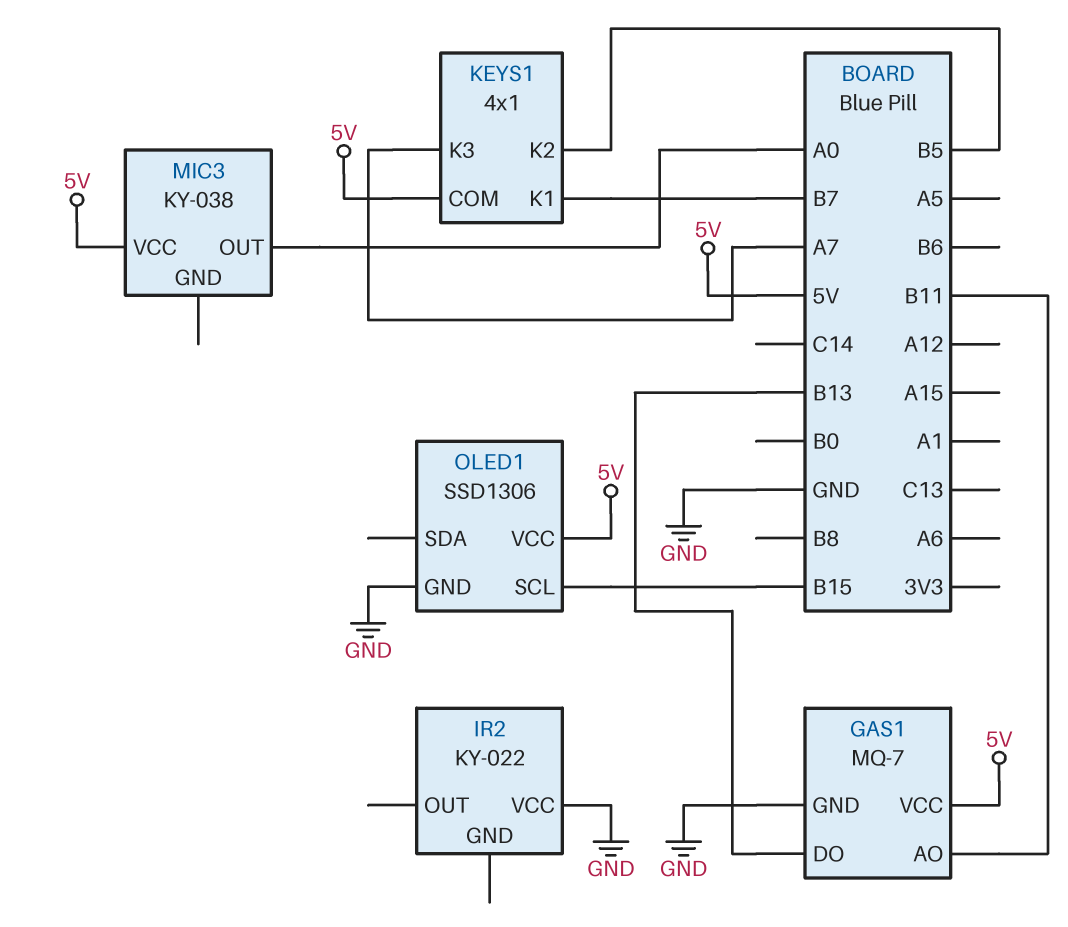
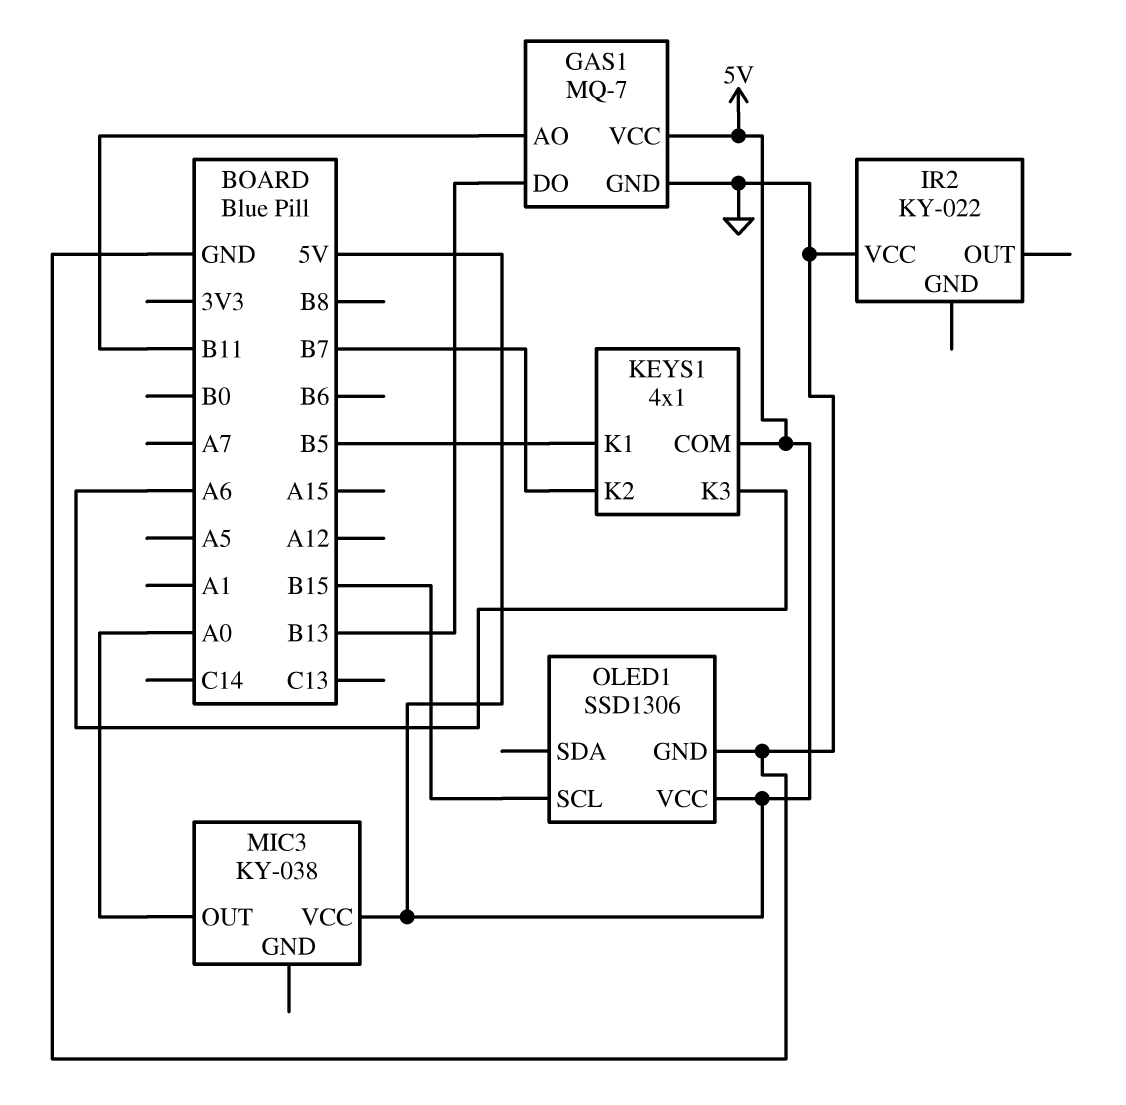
KEYS1 pin K1: B7 -> B5
KEYS1 pin K2: B5 -> B7
KEYS1 pin K3: A7 -> A6

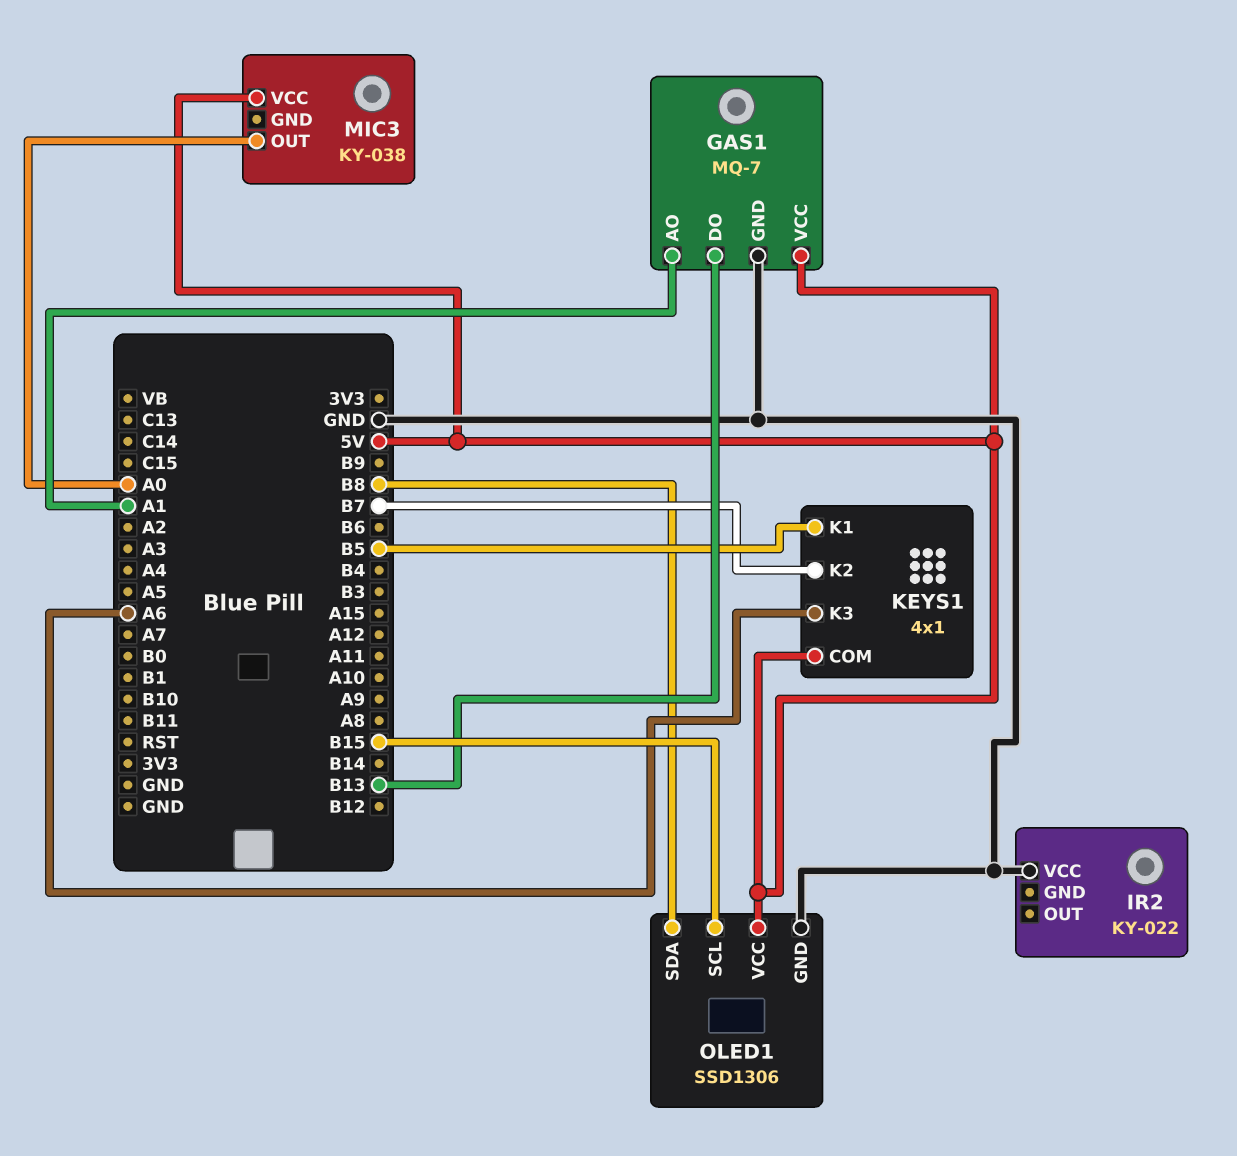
GAS1 pin AO: B11 -> A1
OLED1 pin SDA: none -> B8

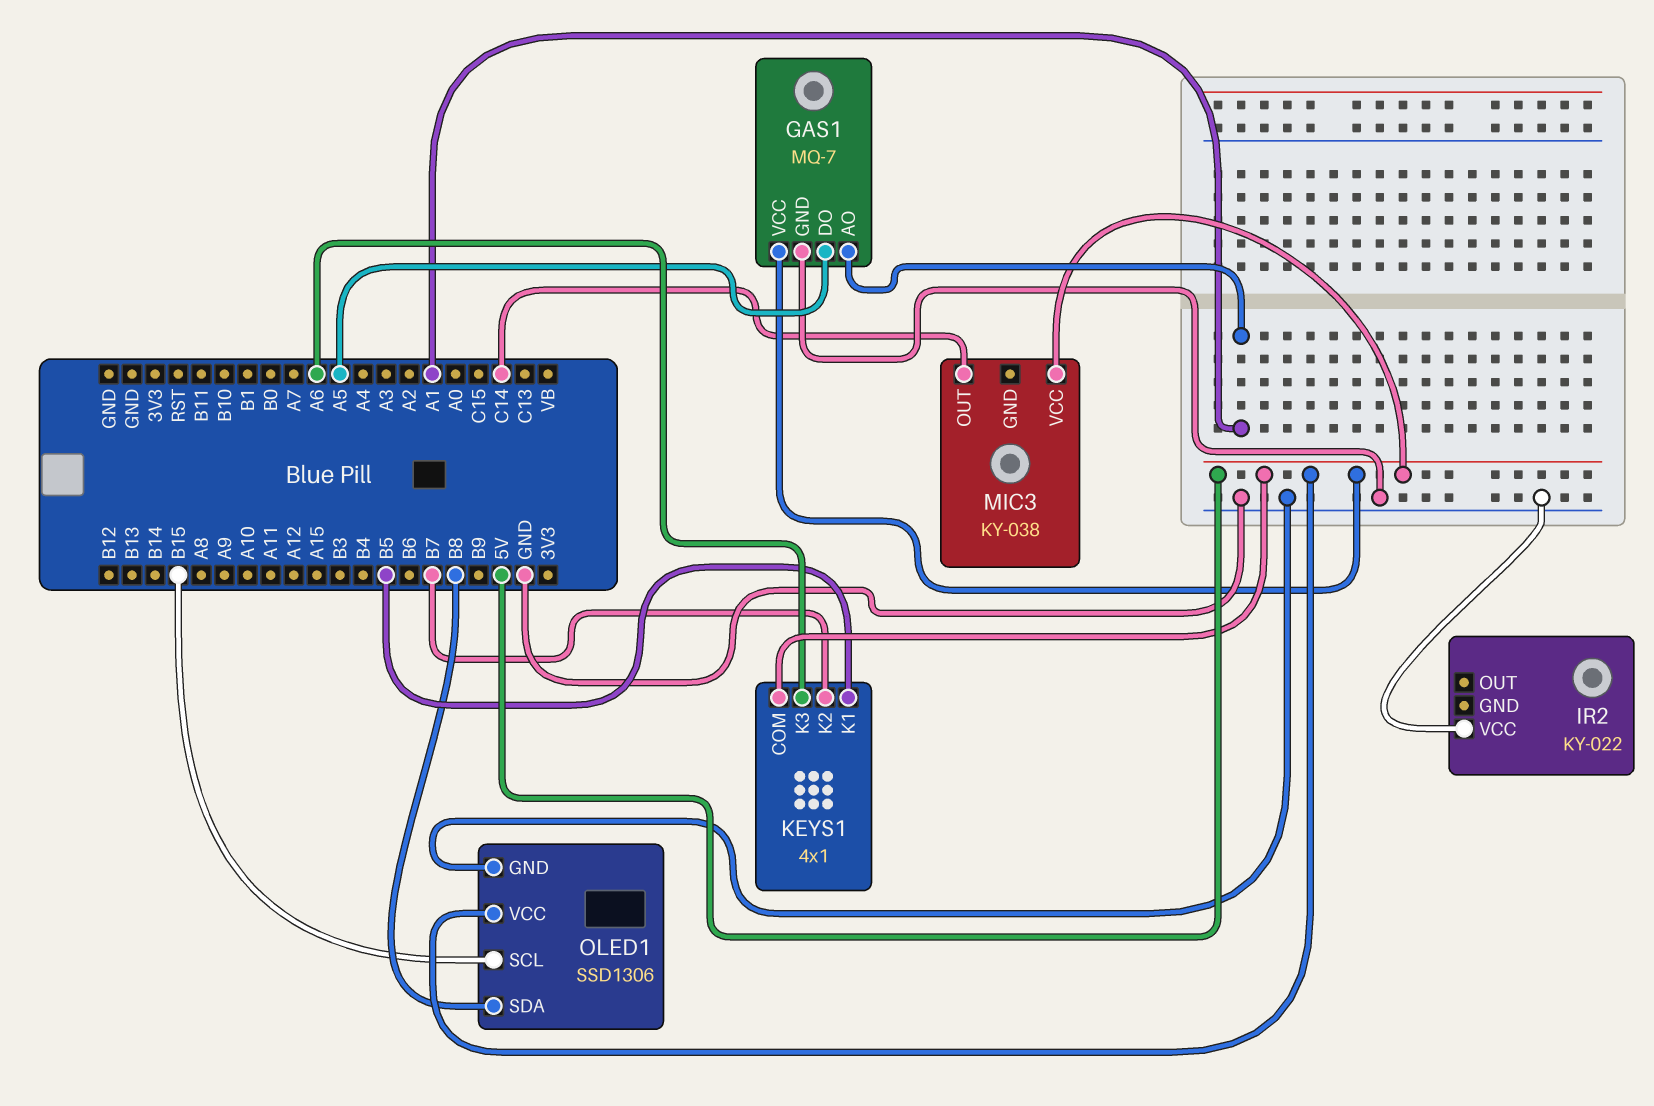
GAS1 pin DO: B13 -> A5
MIC3 pin OUT: A0 -> C14

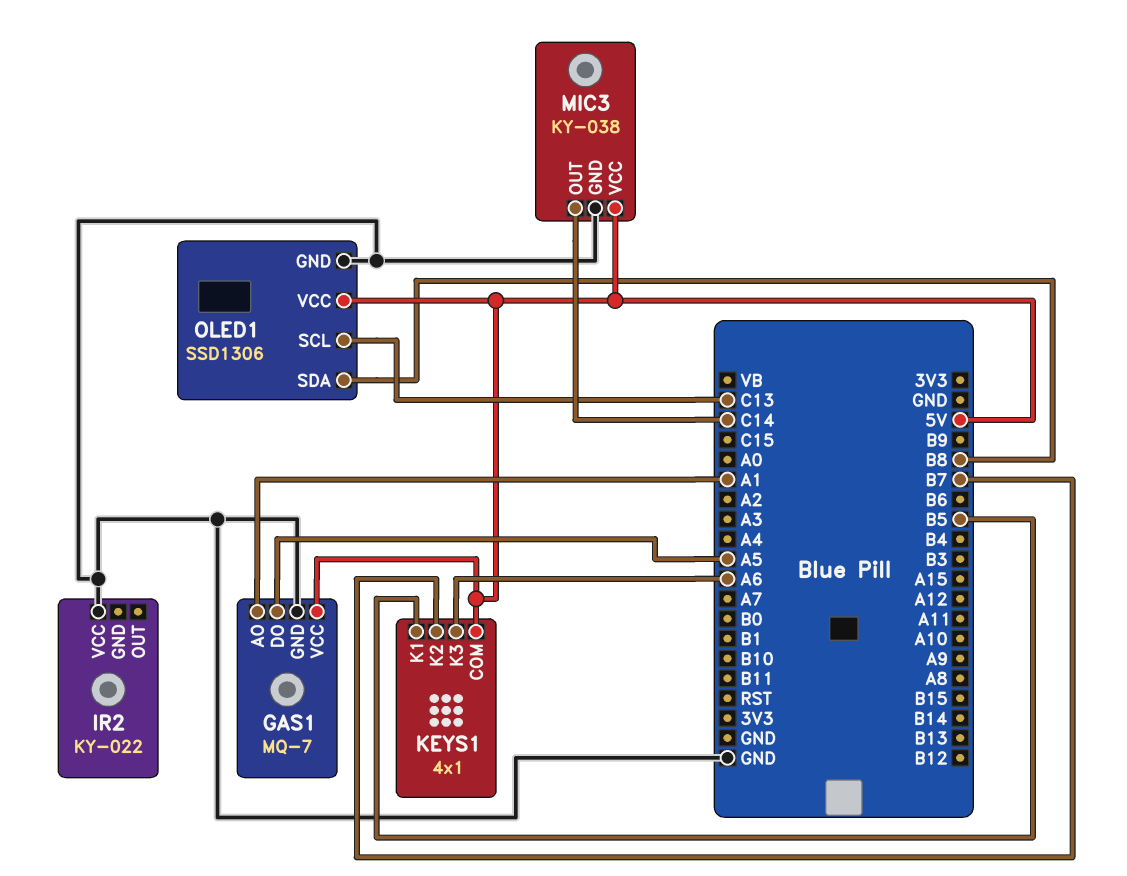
MIC3 pin GND: none -> GND
OLED1 pin SCL: B15 -> C13

